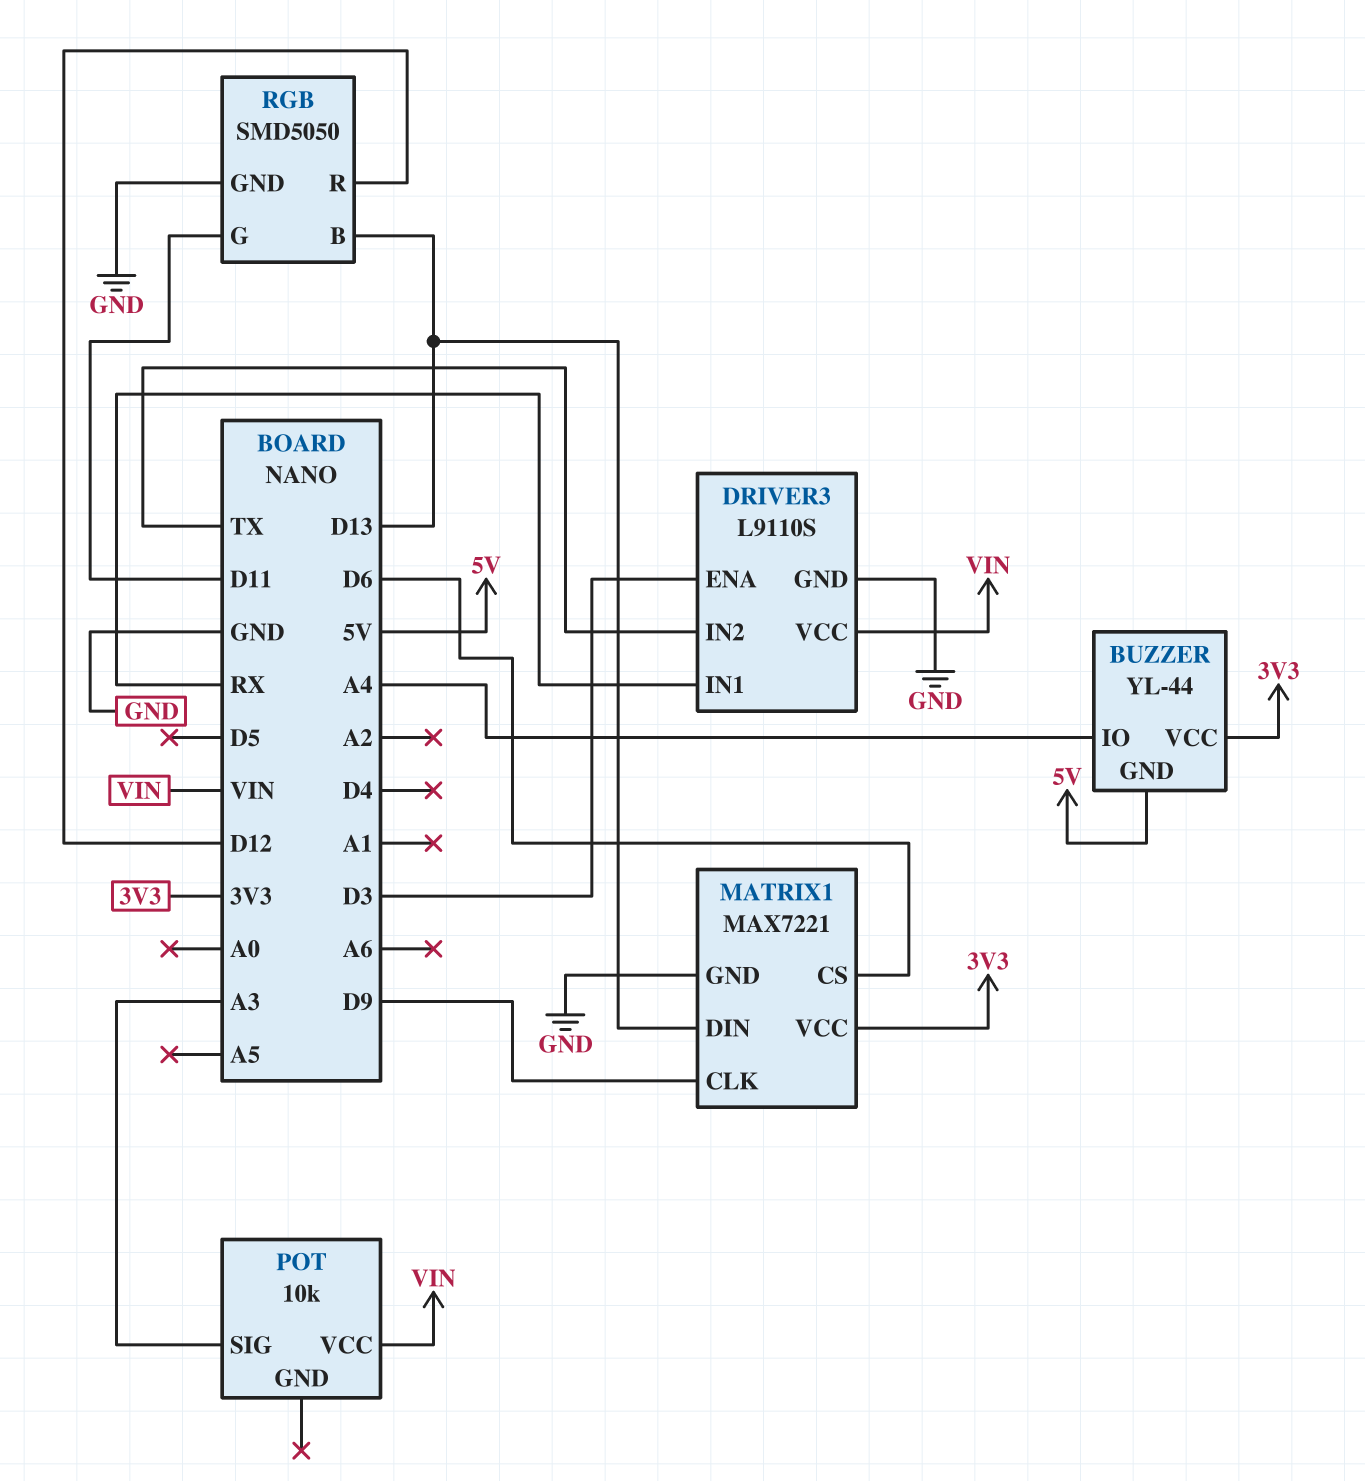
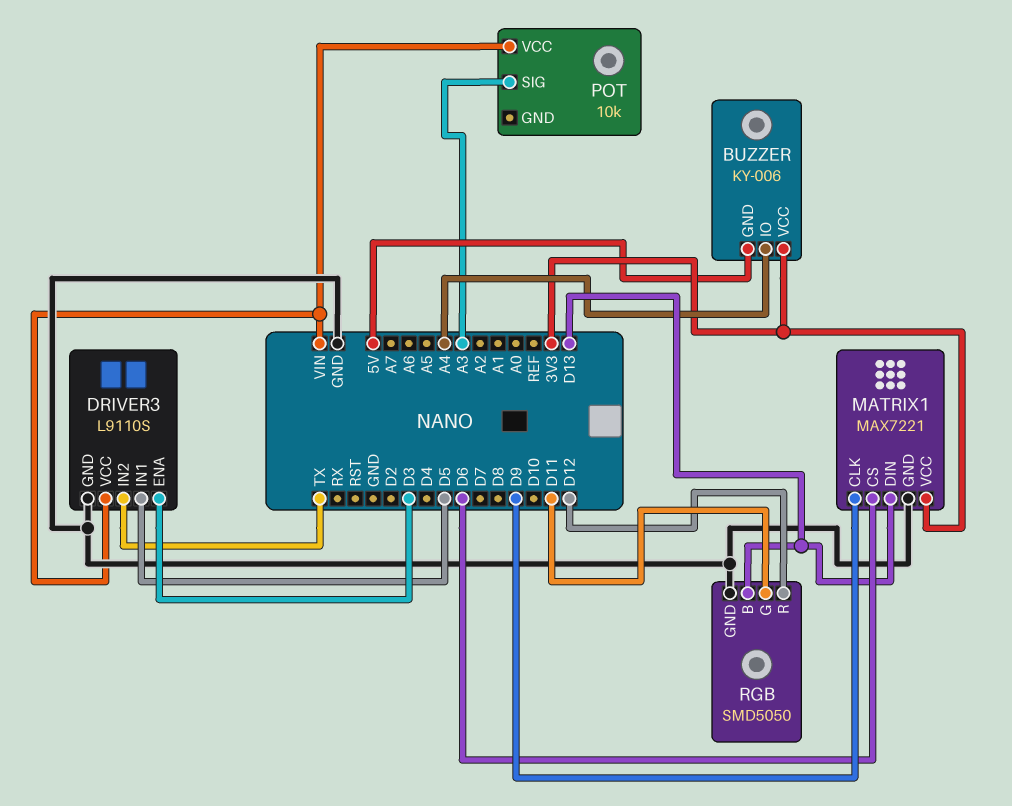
BUZZER: YL-44 -> KY-006
DRIVER3 pin IN1: RX -> D5

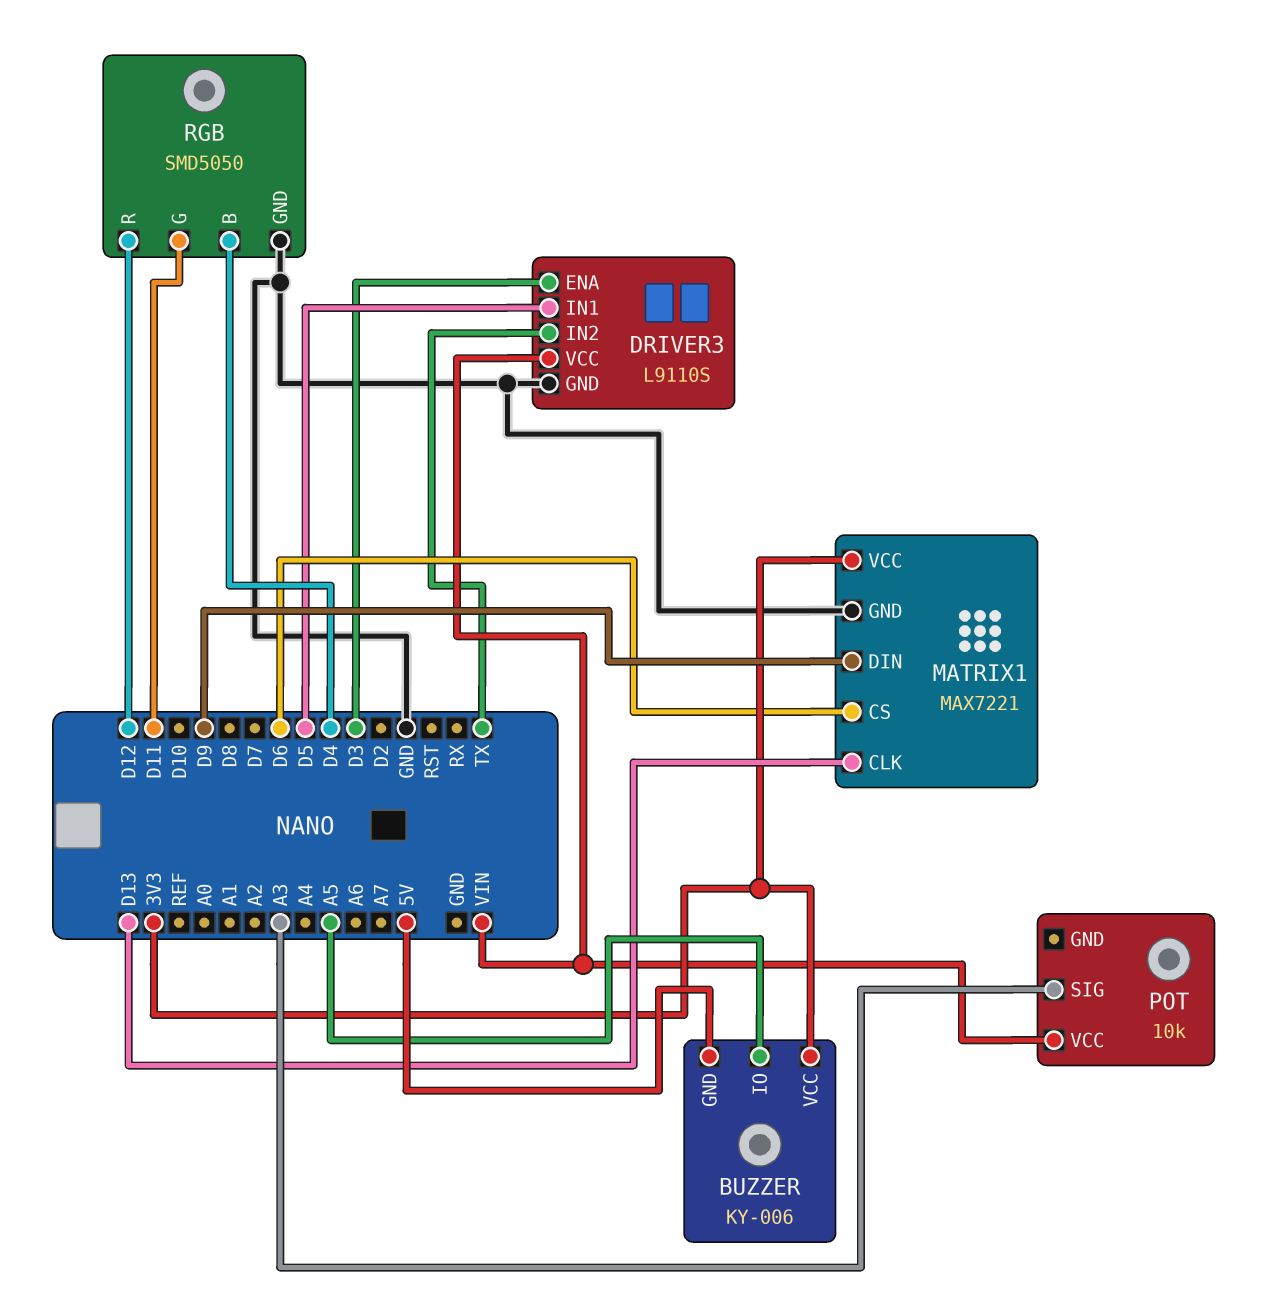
BUZZER pin IO: A4 -> A5
MATRIX1 pin CLK: D9 -> D13
MATRIX1 pin DIN: D13 -> D9
RGB pin B: D13 -> D4

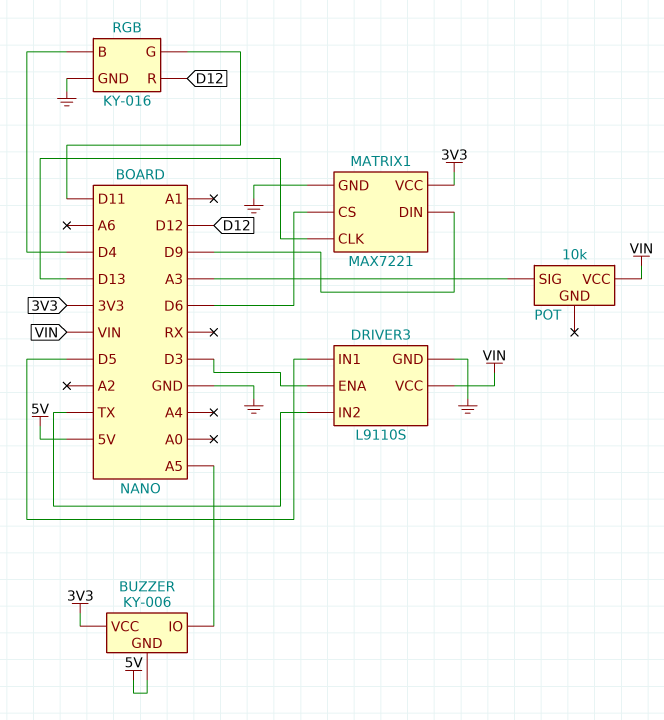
RGB: SMD5050 -> KY-016

